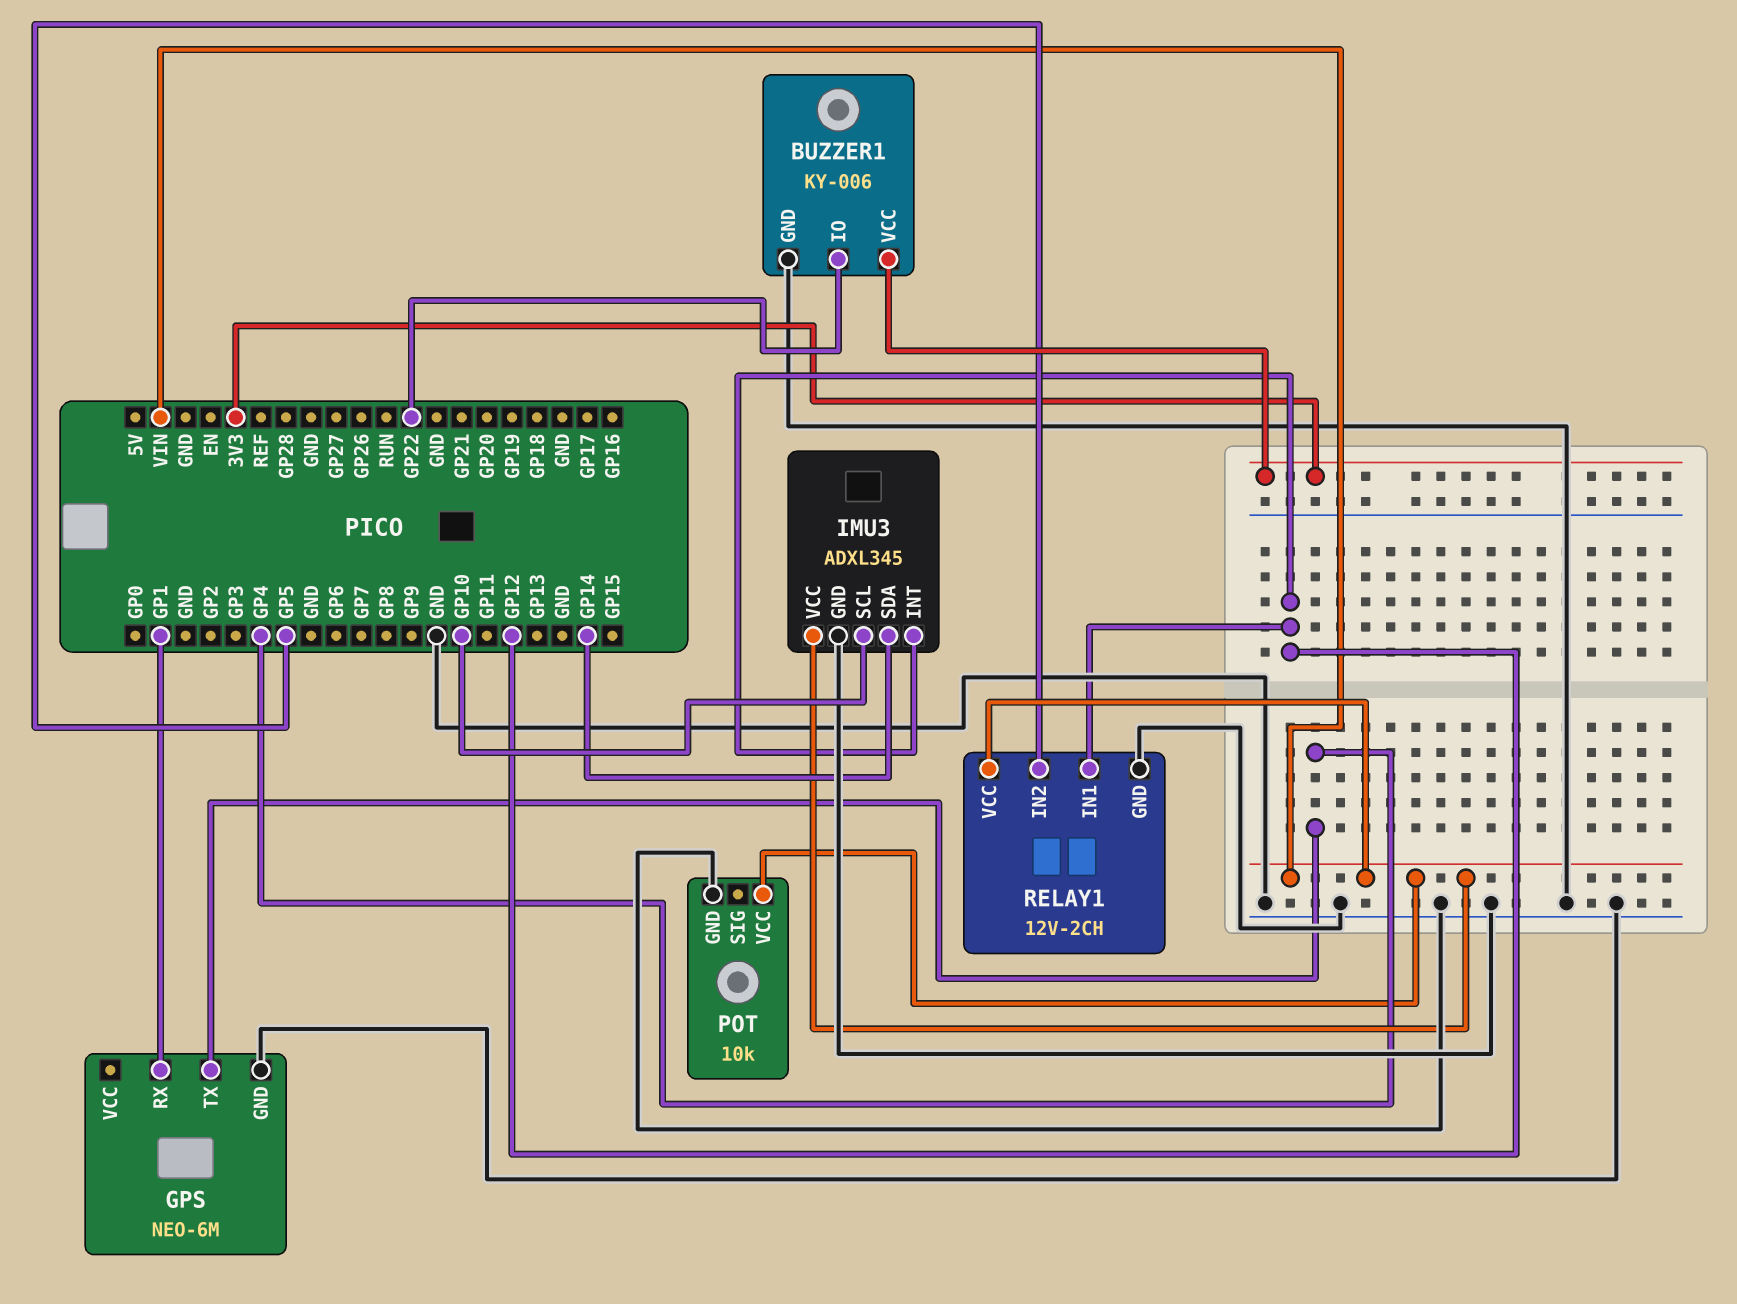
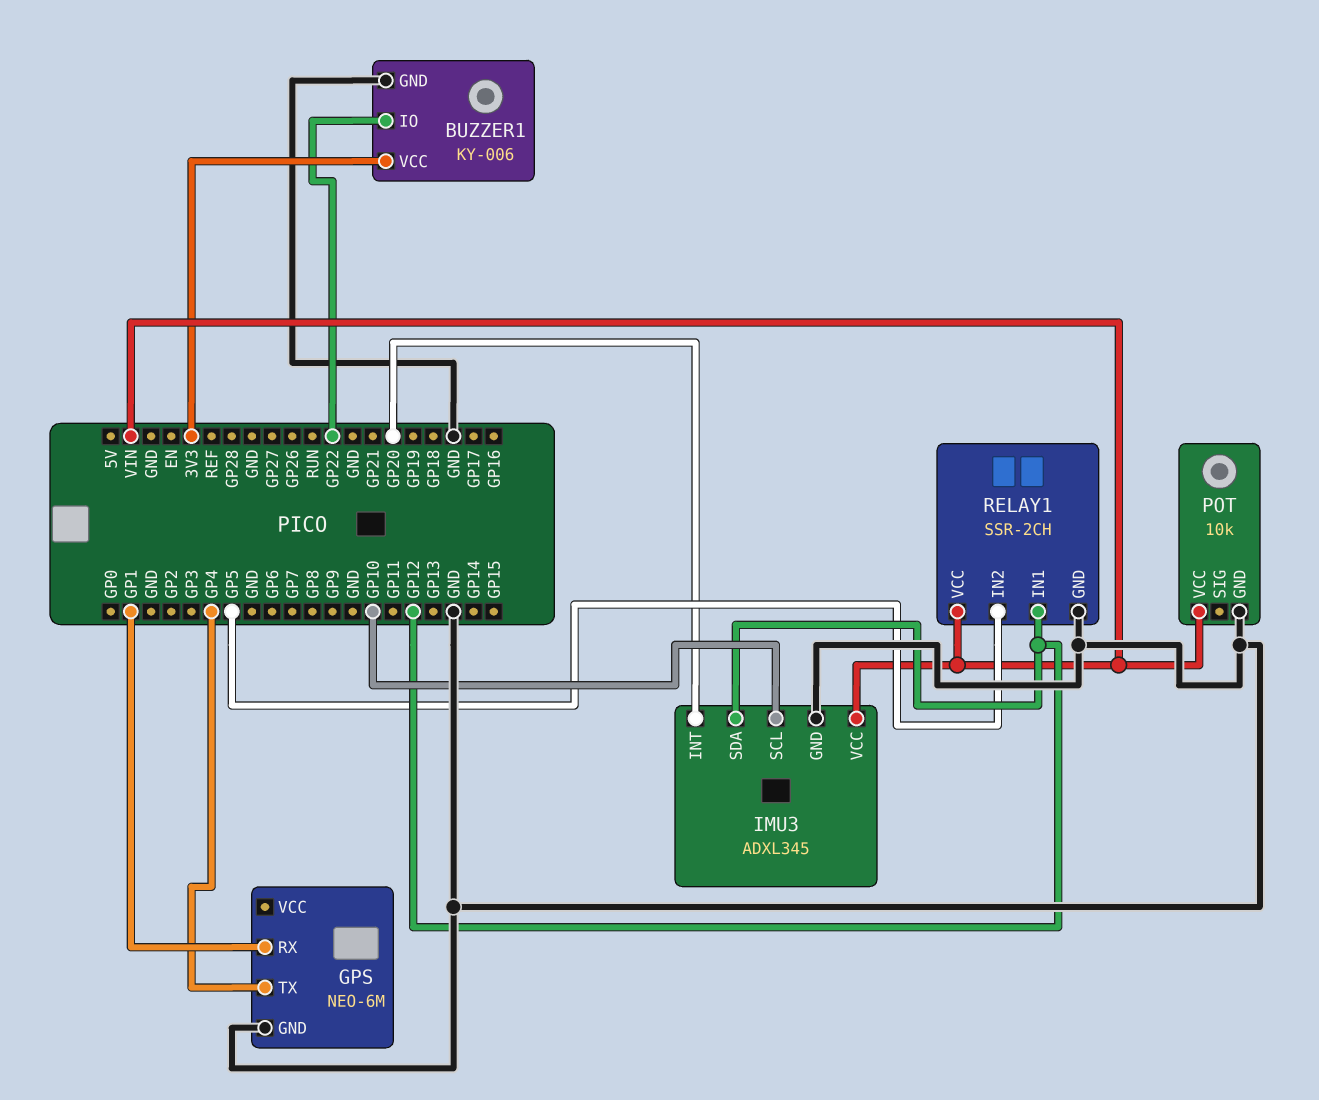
IMU3 pin INT: GP12 -> GP20
IMU3 pin SDA: GP14 -> GP12
RELAY1: 12V-2CH -> SSR-2CH

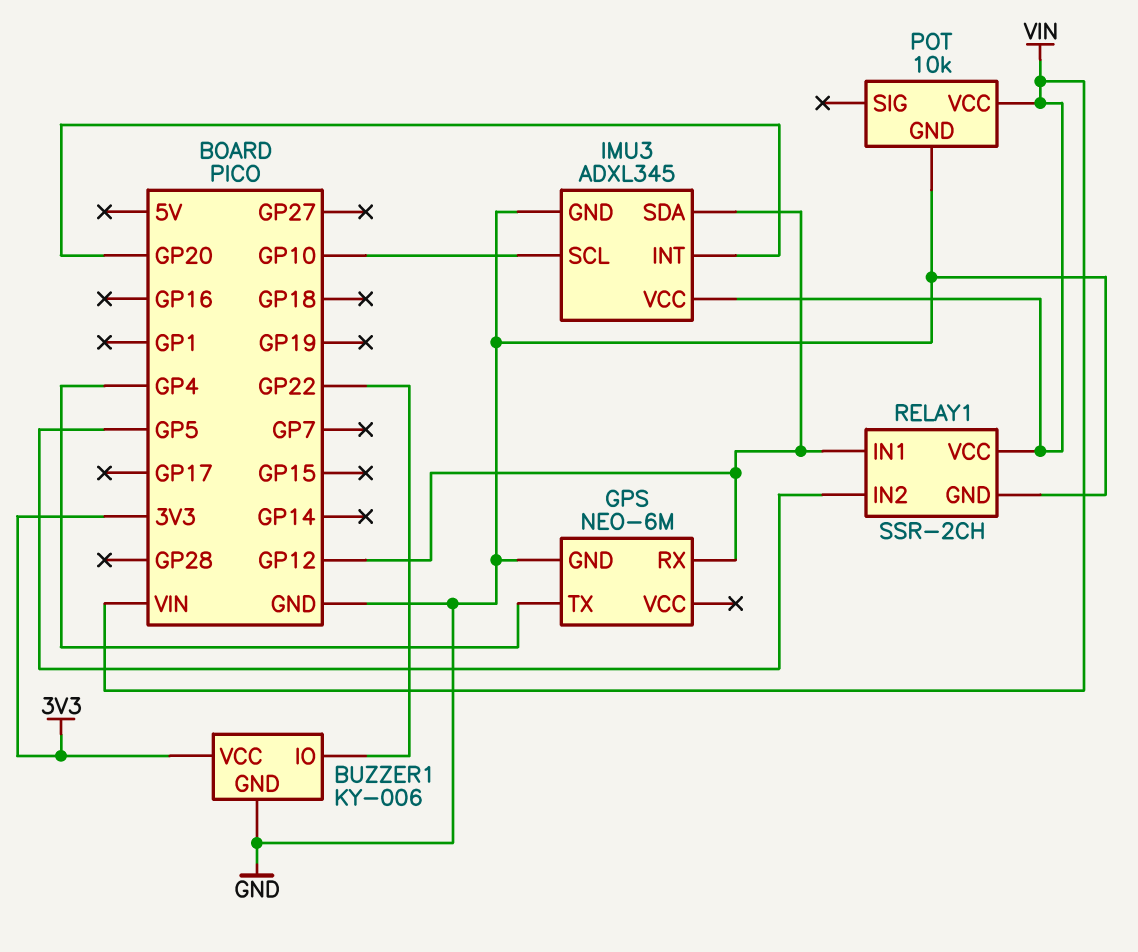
GPS pin RX: GP1 -> GP12

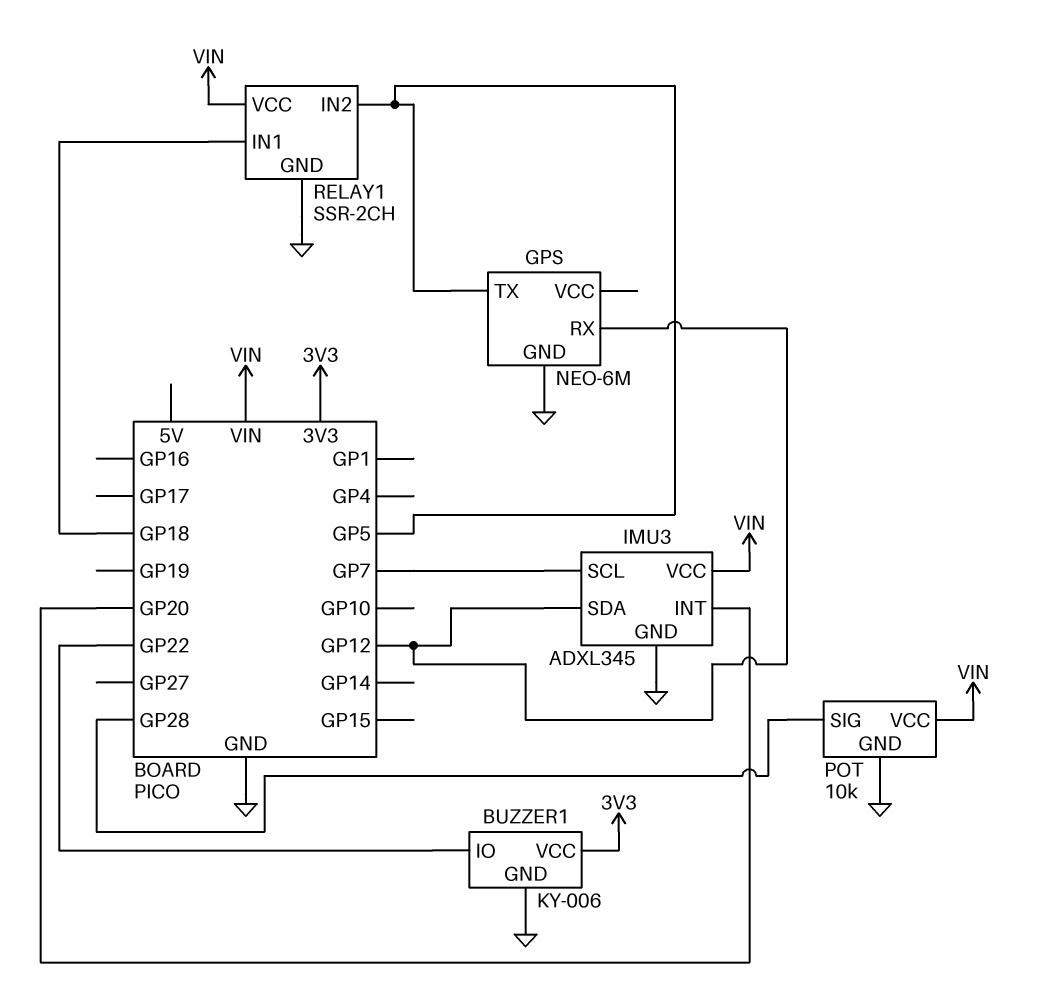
GPS pin TX: GP4 -> GP5
IMU3 pin SCL: GP10 -> GP7
POT pin SIG: none -> GP28
RELAY1 pin IN1: GP12 -> GP18

